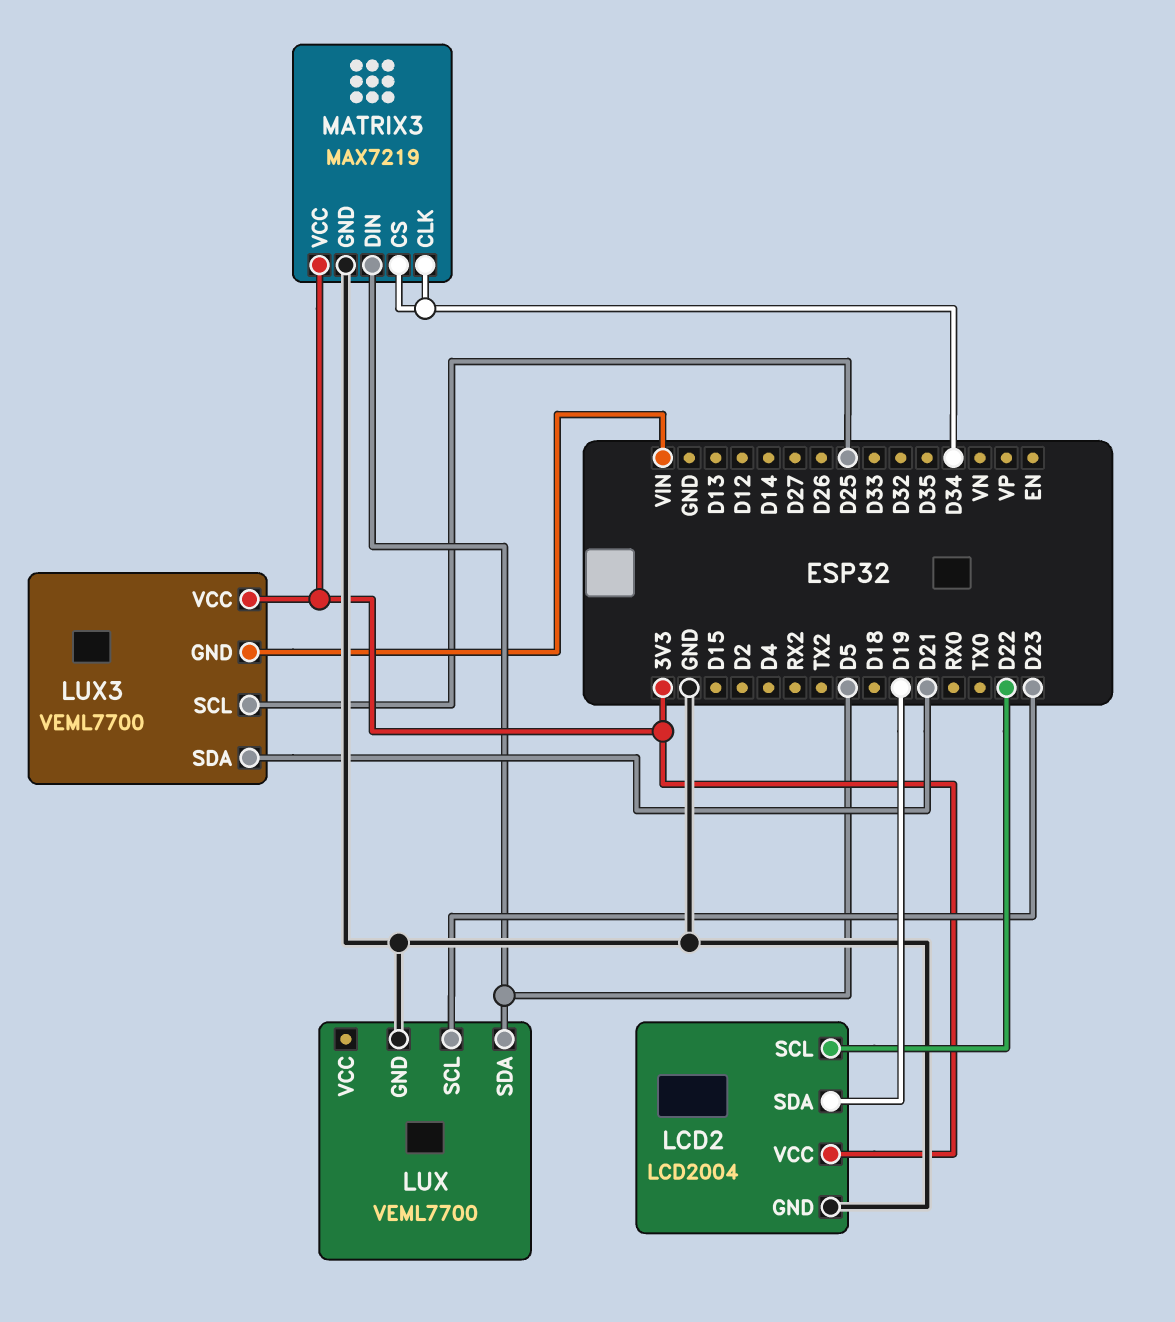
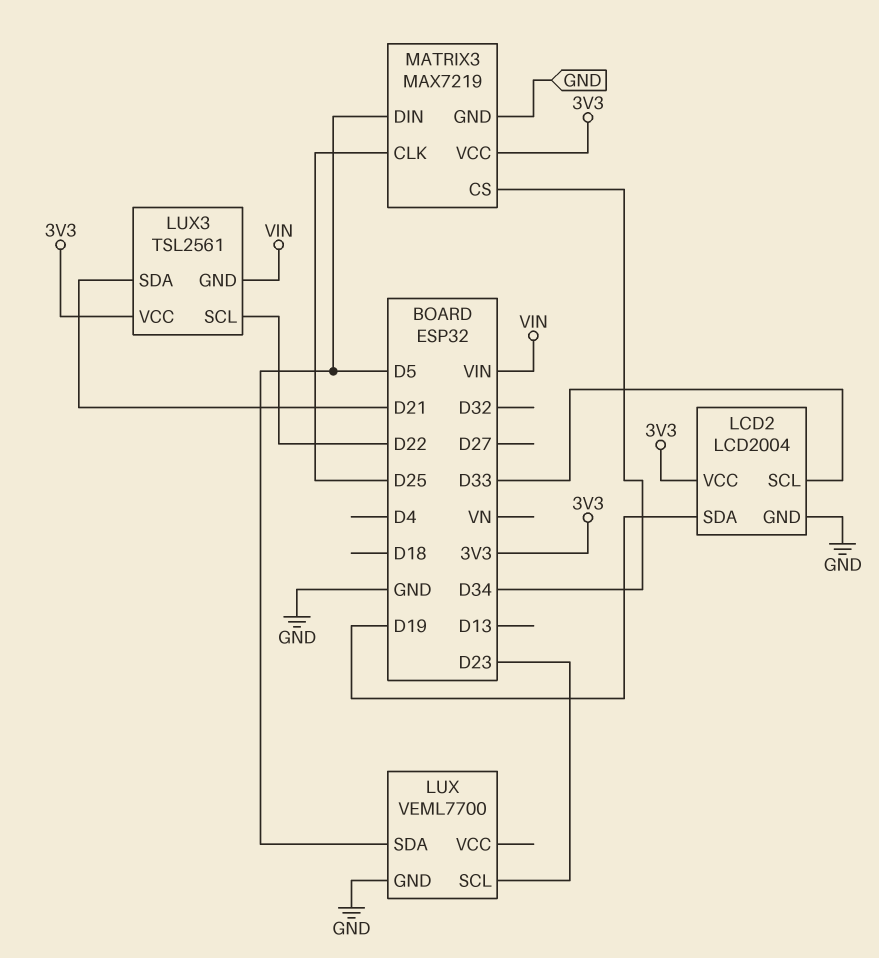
LCD2 pin SCL: D22 -> D33
LUX3: VEML7700 -> TSL2561
LUX3 pin SCL: D25 -> D22
MATRIX3 pin CLK: D34 -> D25

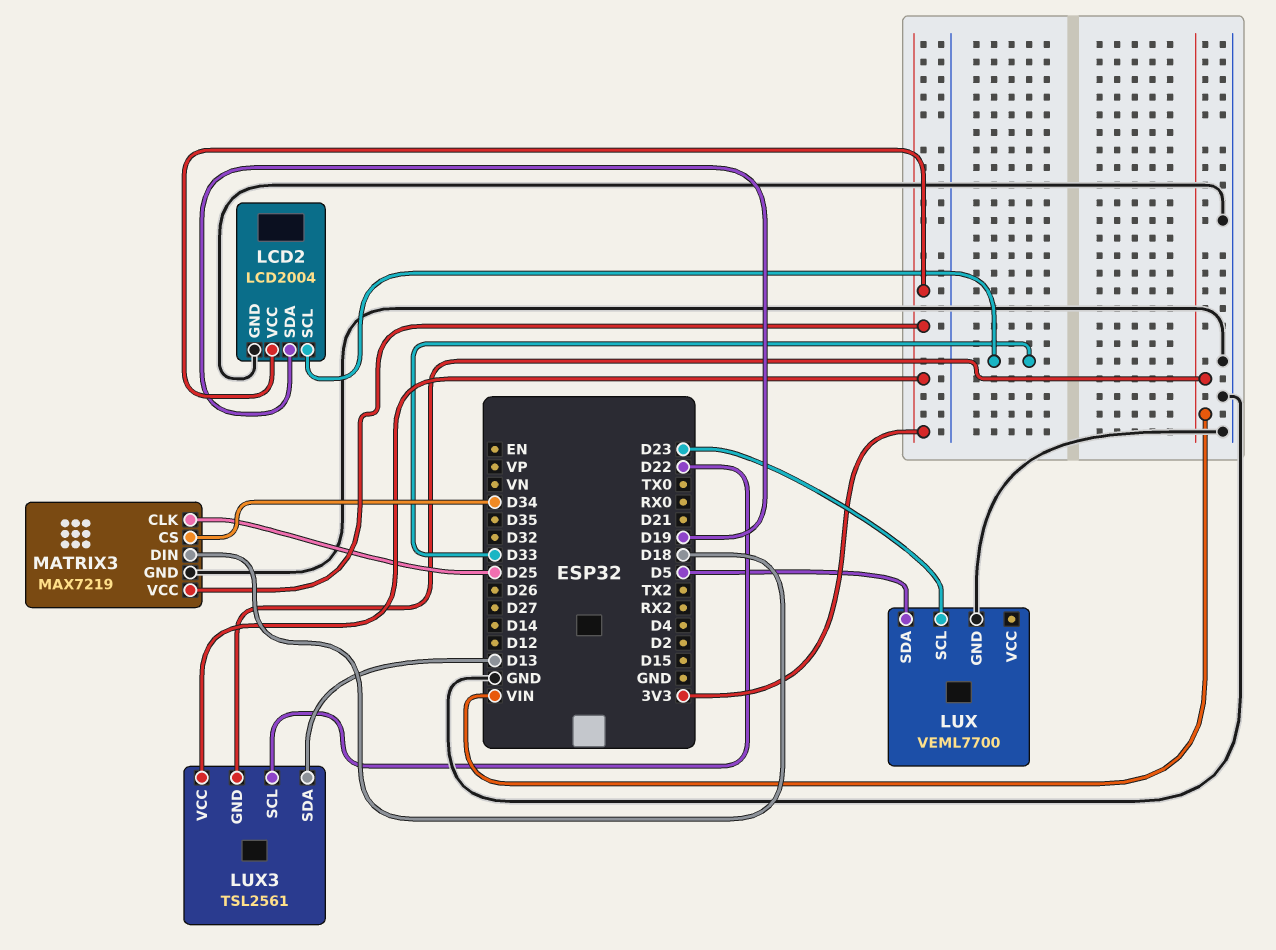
LUX3 pin SDA: D21 -> D13
MATRIX3 pin DIN: D5 -> D18

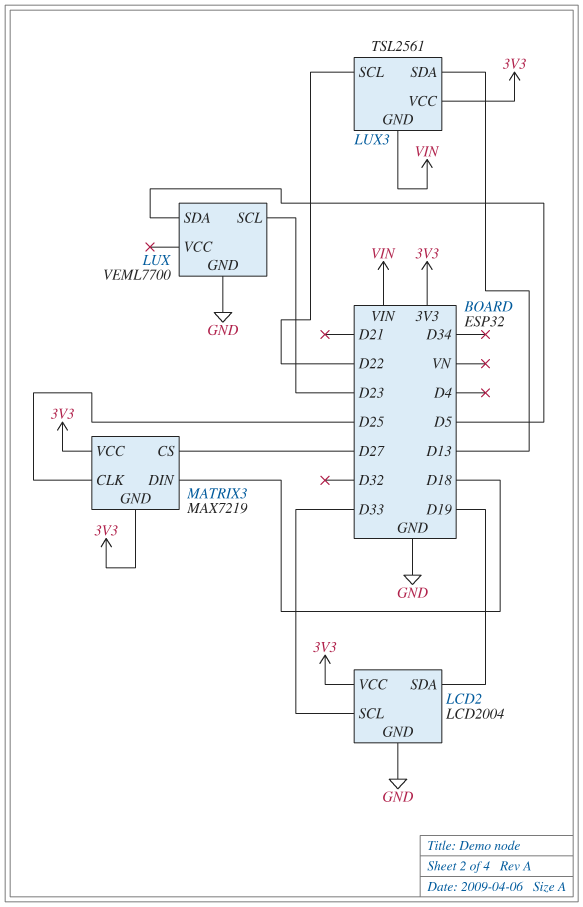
MATRIX3 pin CS: D34 -> D27
MATRIX3 pin GND: GND -> 3V3

